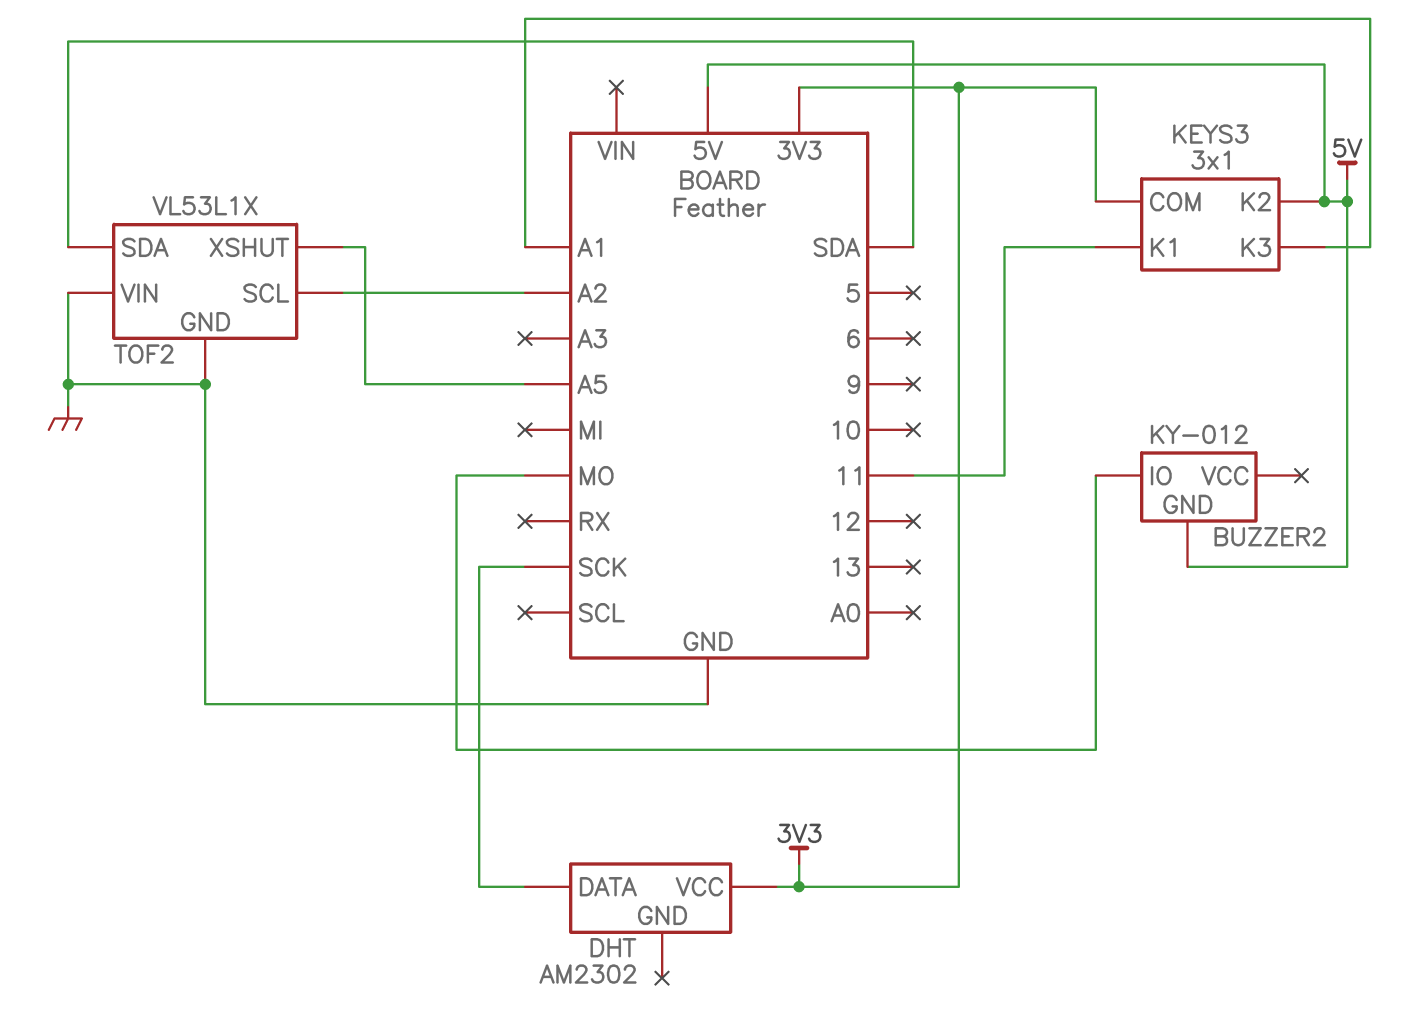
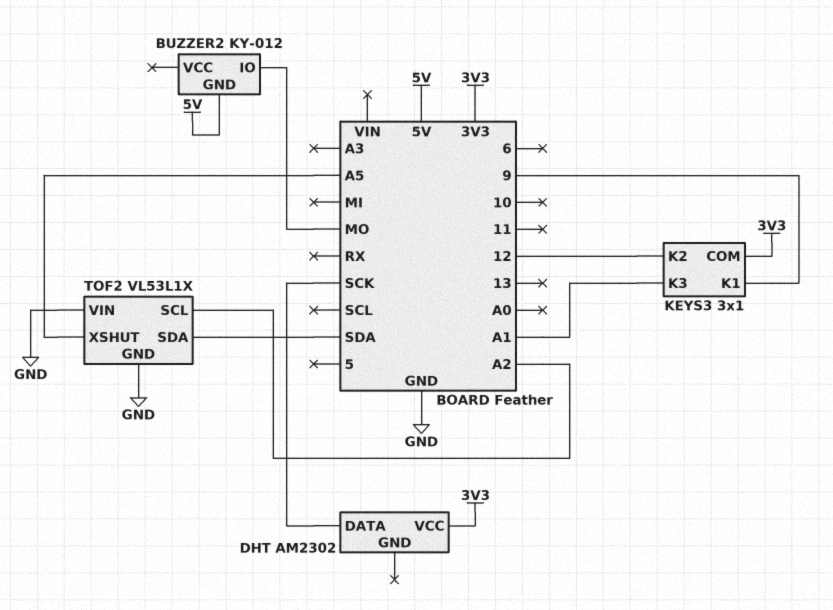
KEYS3 pin K1: 11 -> 9
KEYS3 pin K2: 5V -> 12

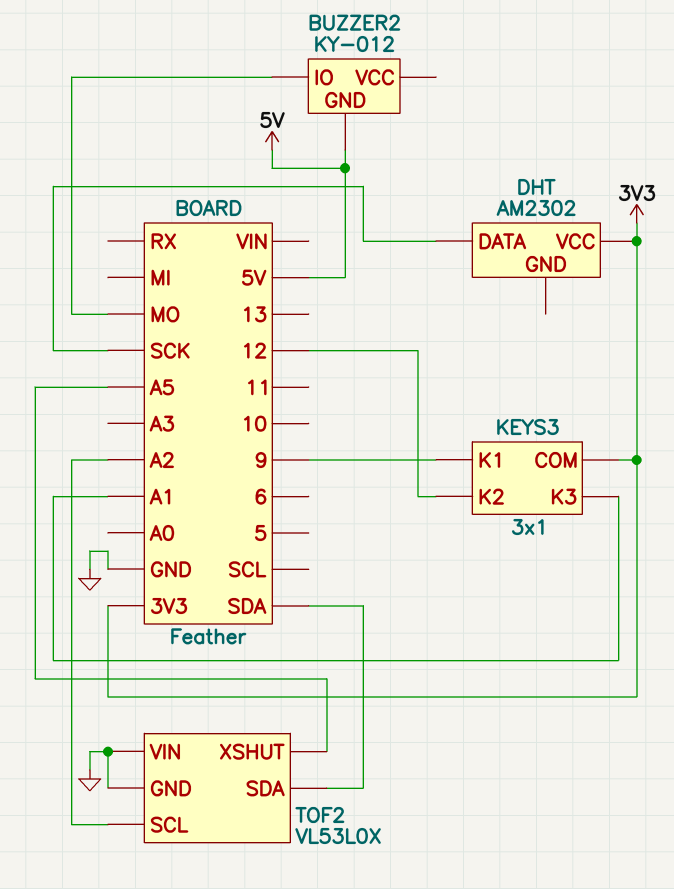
TOF2: VL53L1X -> VL53L0X

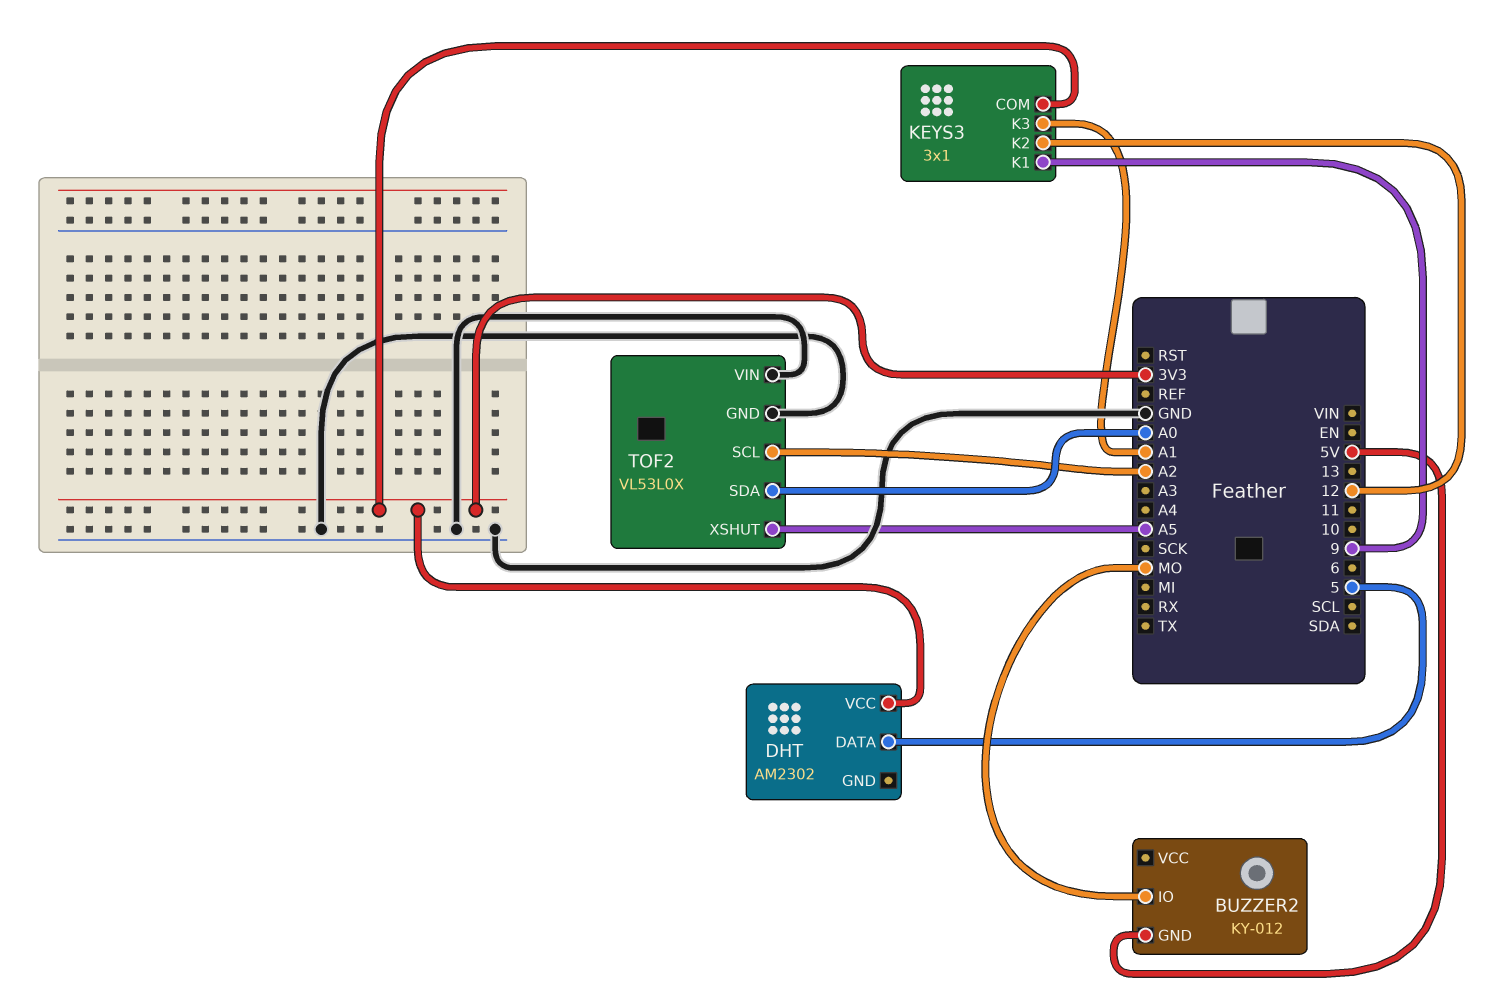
DHT pin DATA: SCK -> 5
TOF2 pin SDA: SDA -> A0

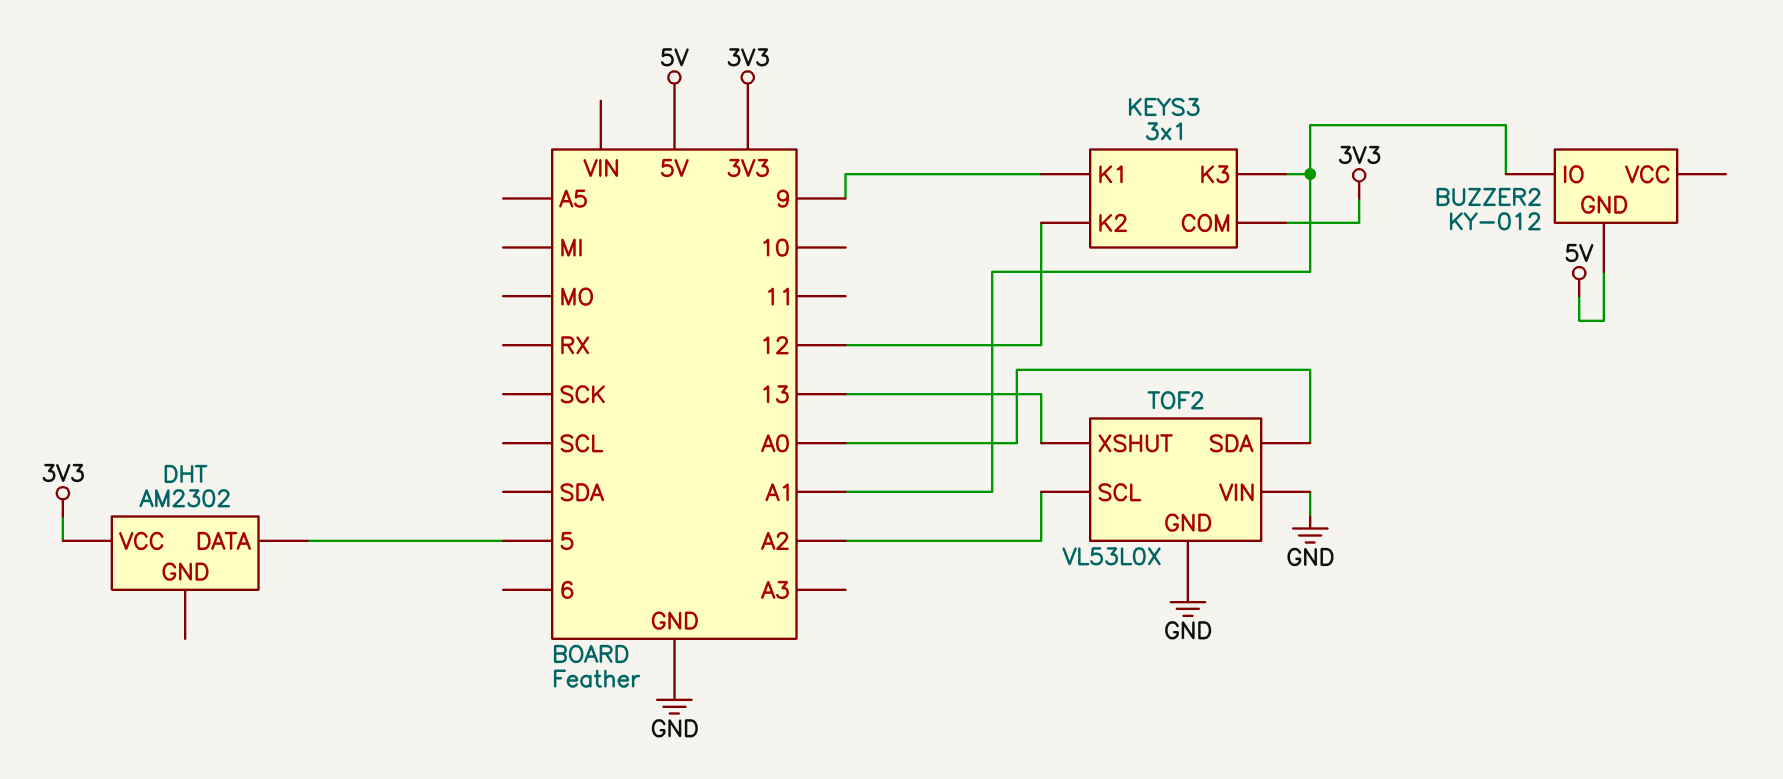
BUZZER2 pin IO: MO -> A1
TOF2 pin XSHUT: A5 -> 13

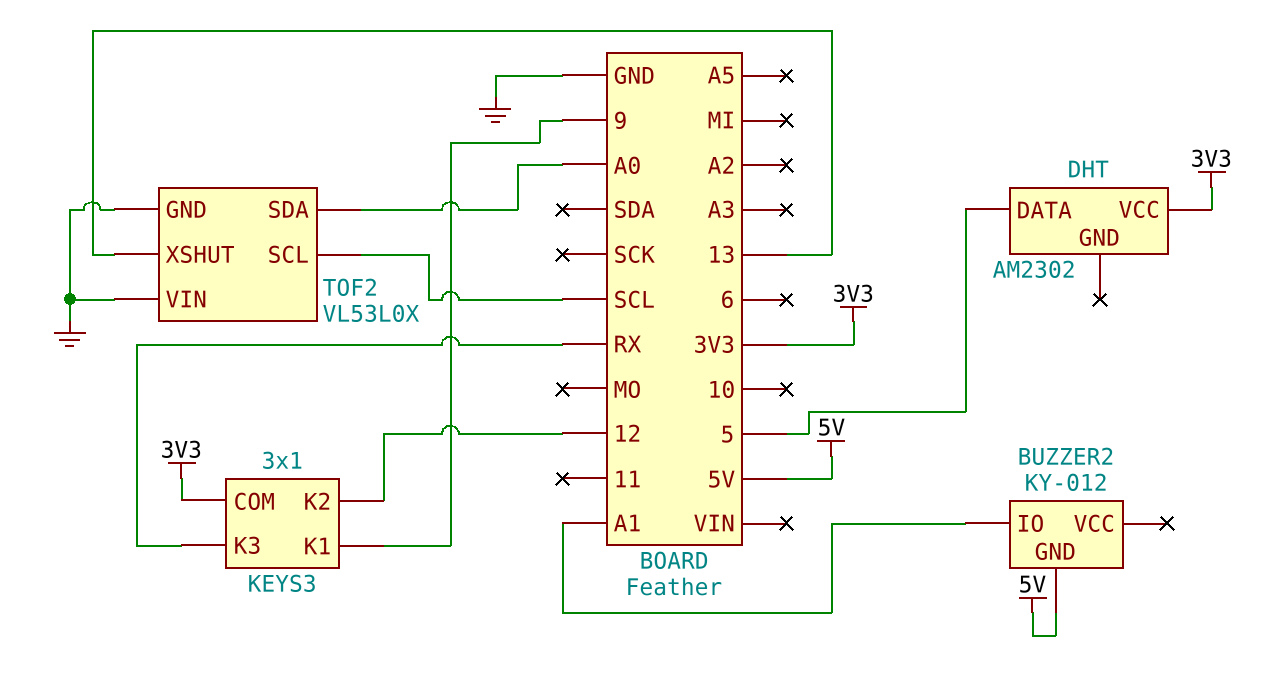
KEYS3 pin K3: A1 -> RX
TOF2 pin SCL: A2 -> SCL

